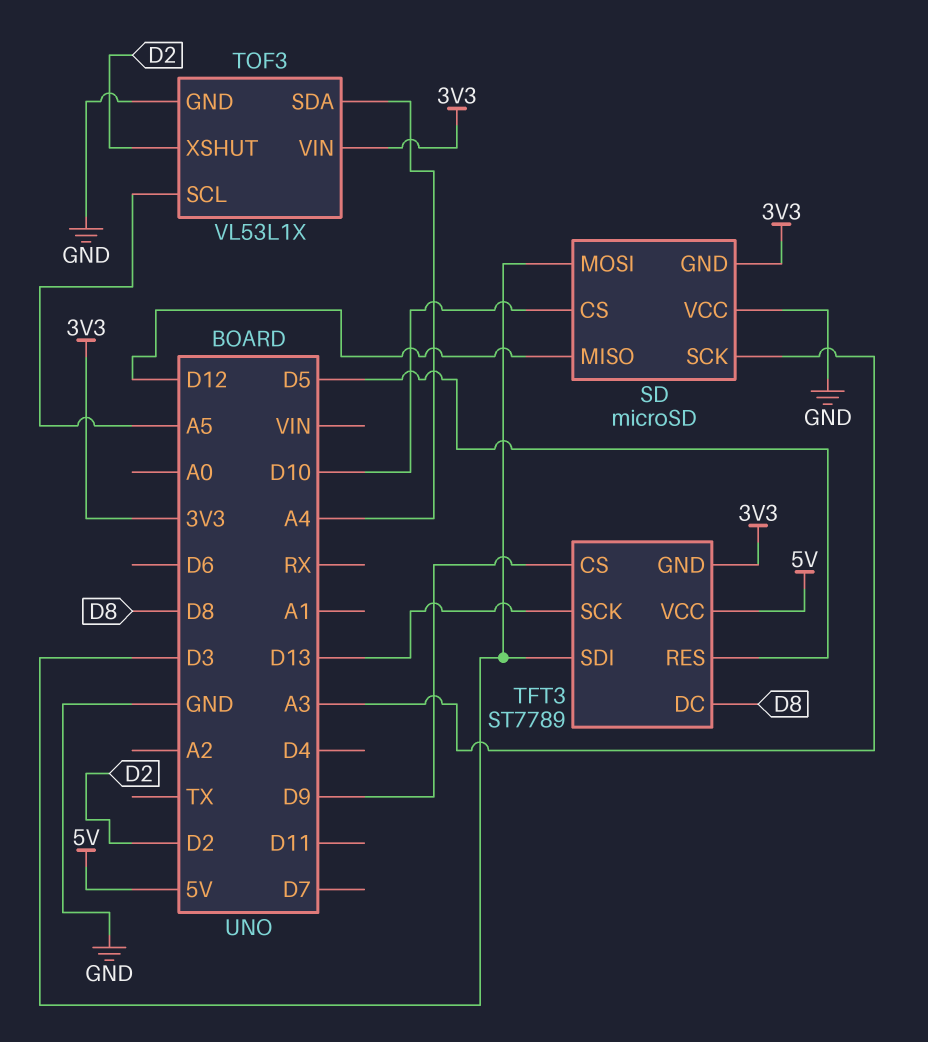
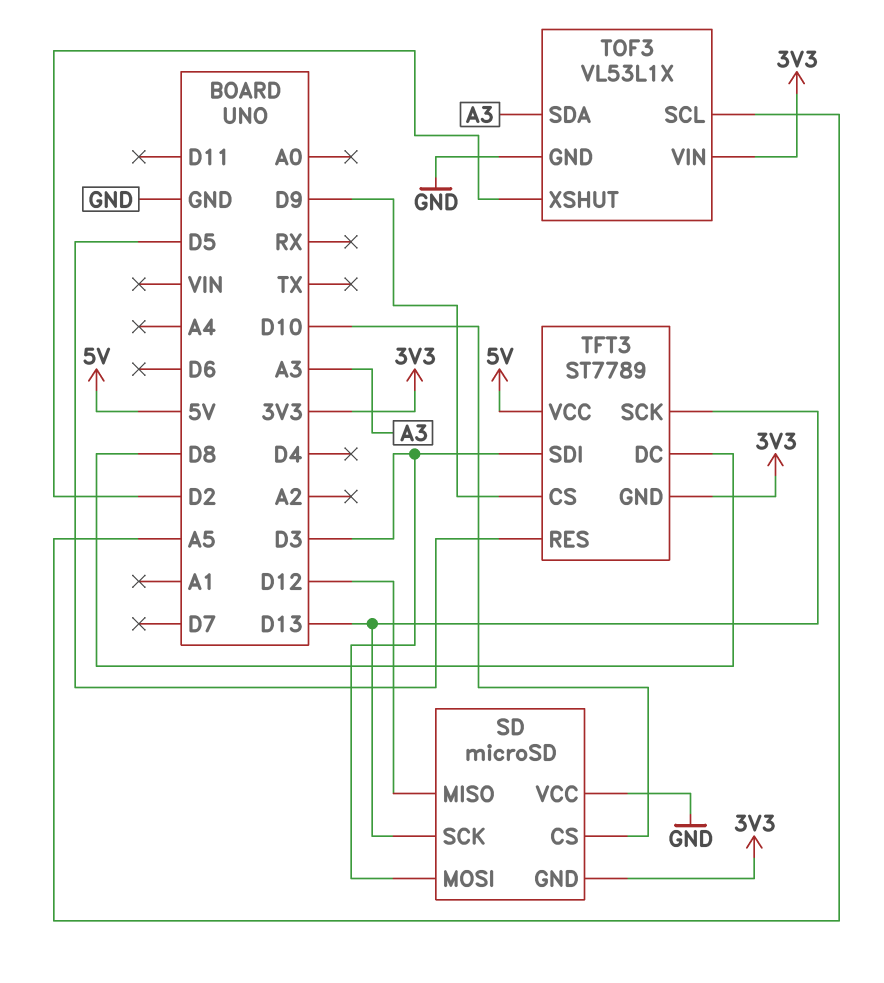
SD pin SCK: A3 -> D13
TOF3 pin SDA: A4 -> A3

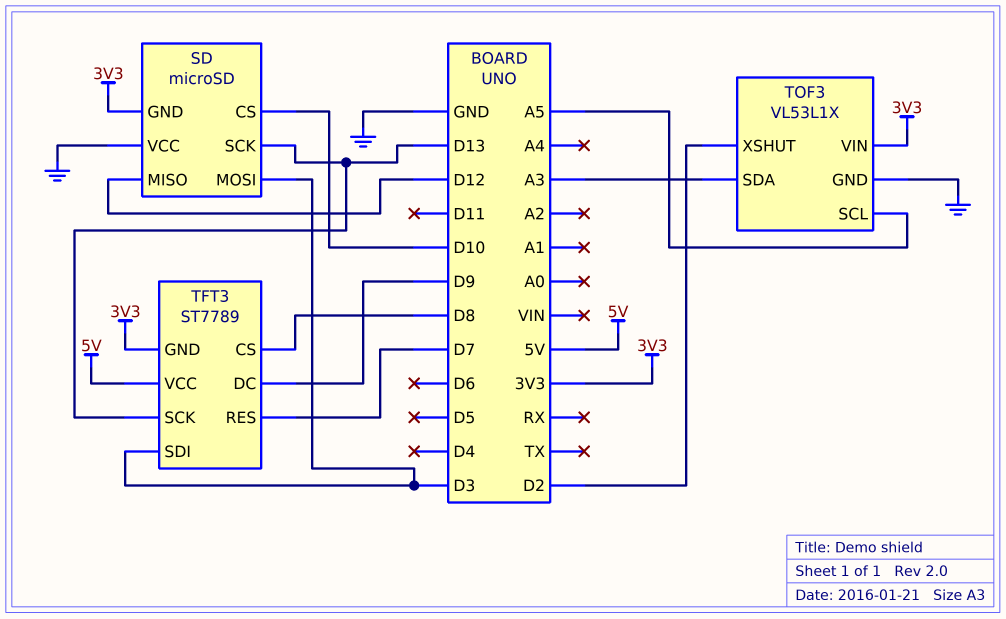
TFT3 pin CS: D9 -> D8
TFT3 pin DC: D8 -> D9
TFT3 pin RES: D5 -> D7

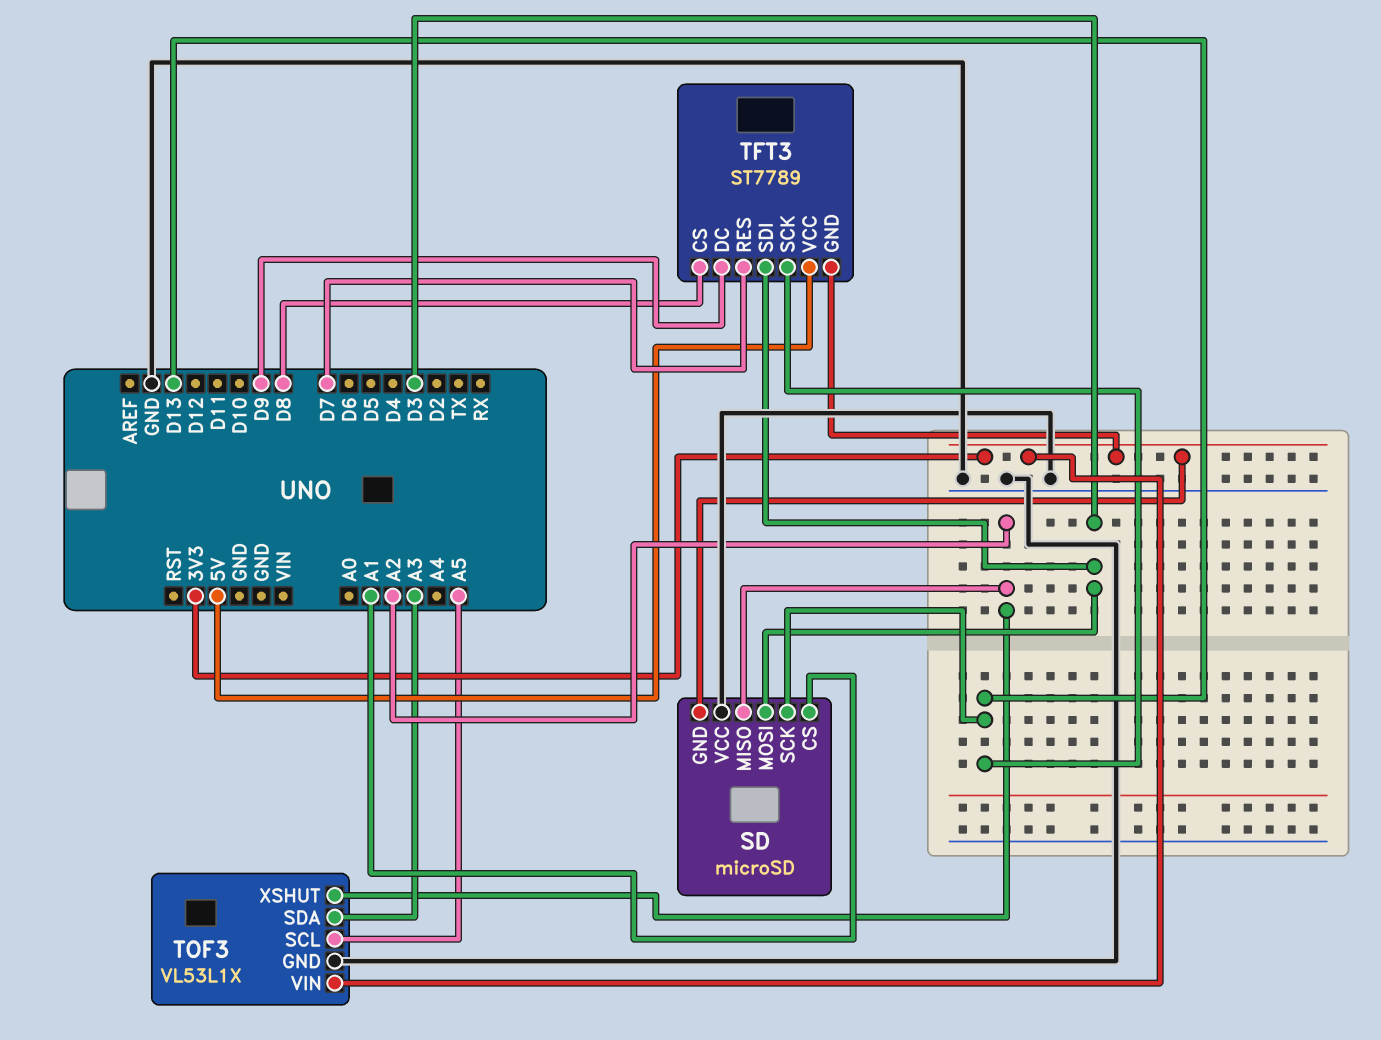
SD pin CS: D10 -> A1
SD pin MISO: D12 -> A2
TOF3 pin XSHUT: D2 -> A2

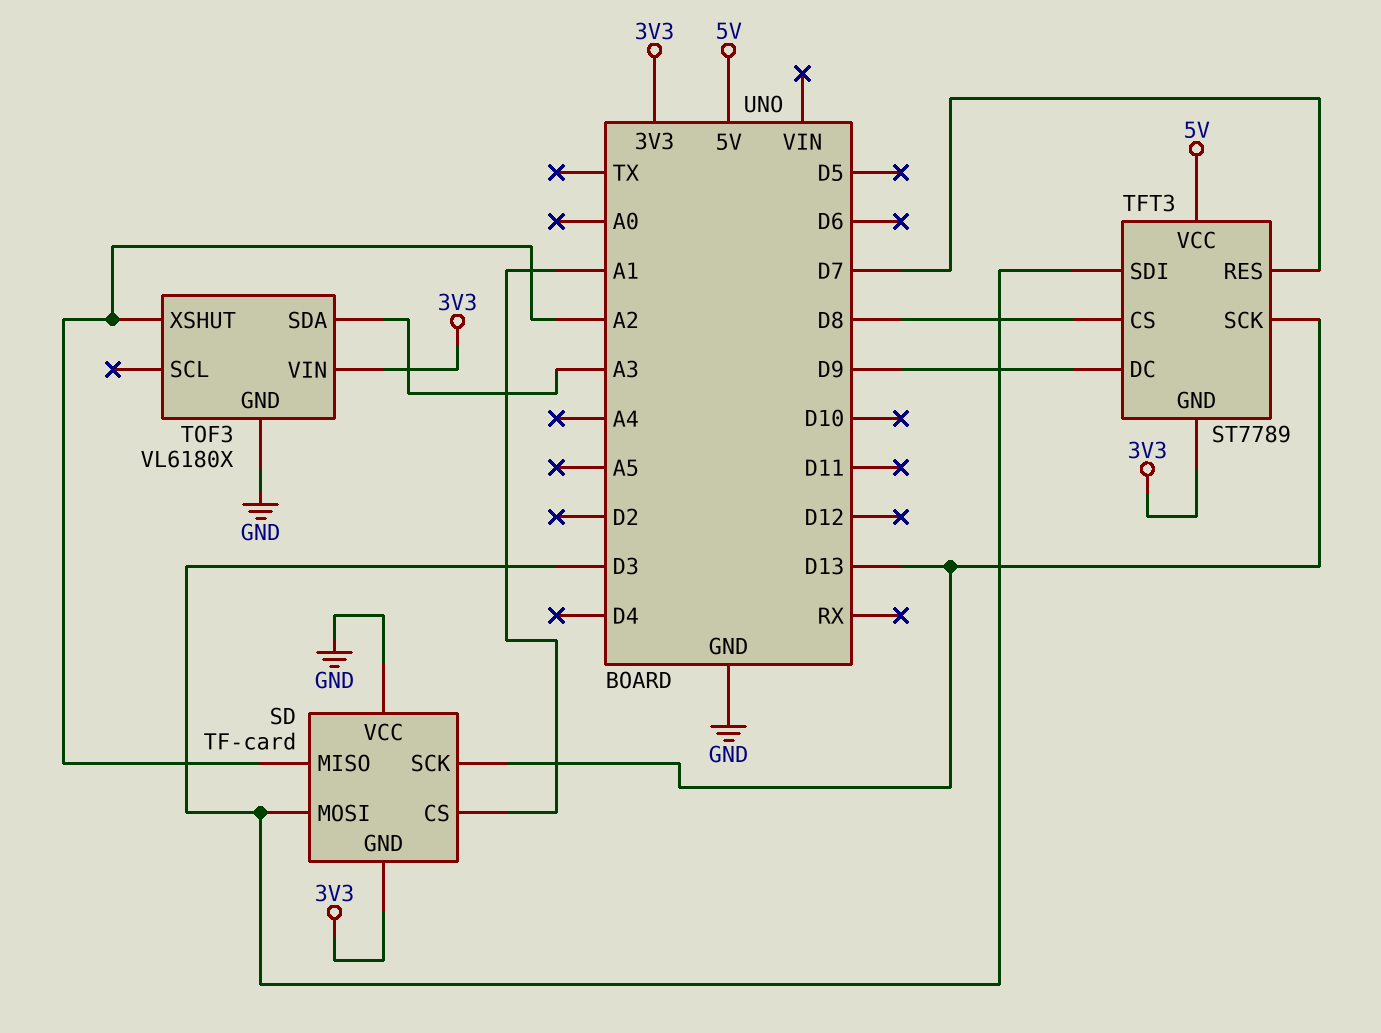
SD: microSD -> TF-card
TOF3: VL53L1X -> VL6180X
TOF3 pin SCL: A5 -> none

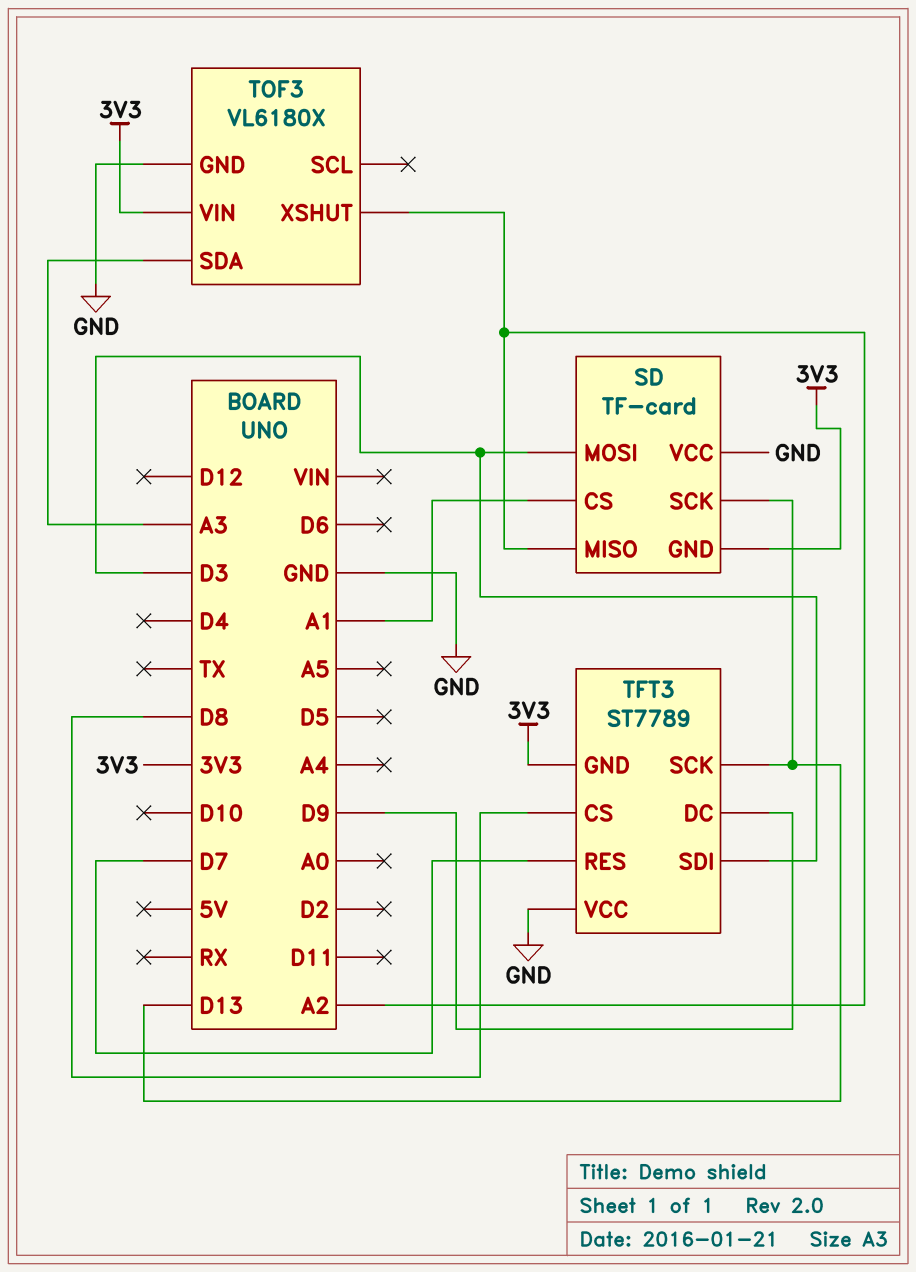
TFT3 pin VCC: 5V -> GND

